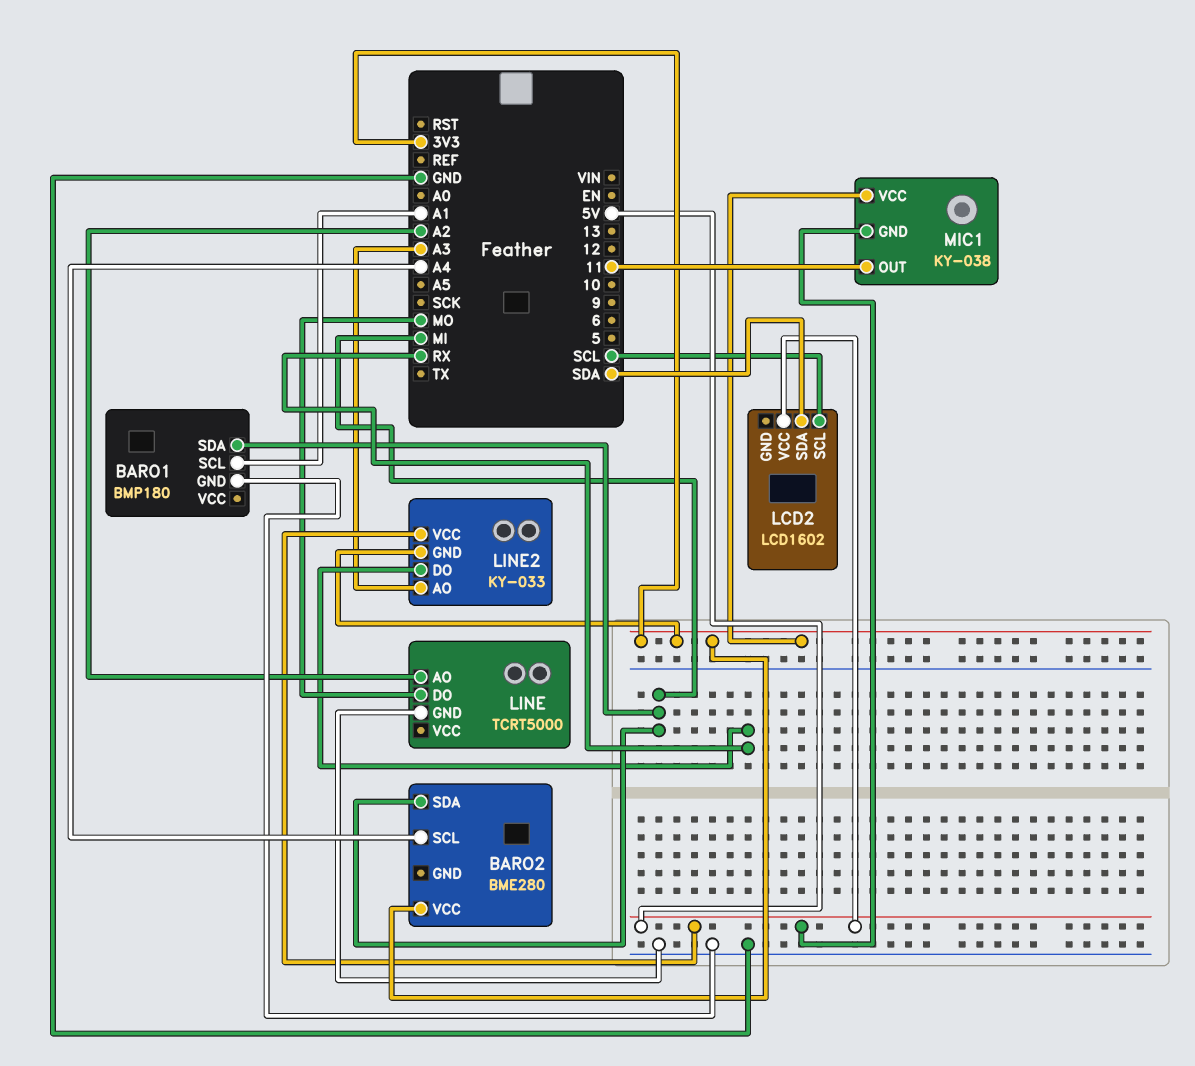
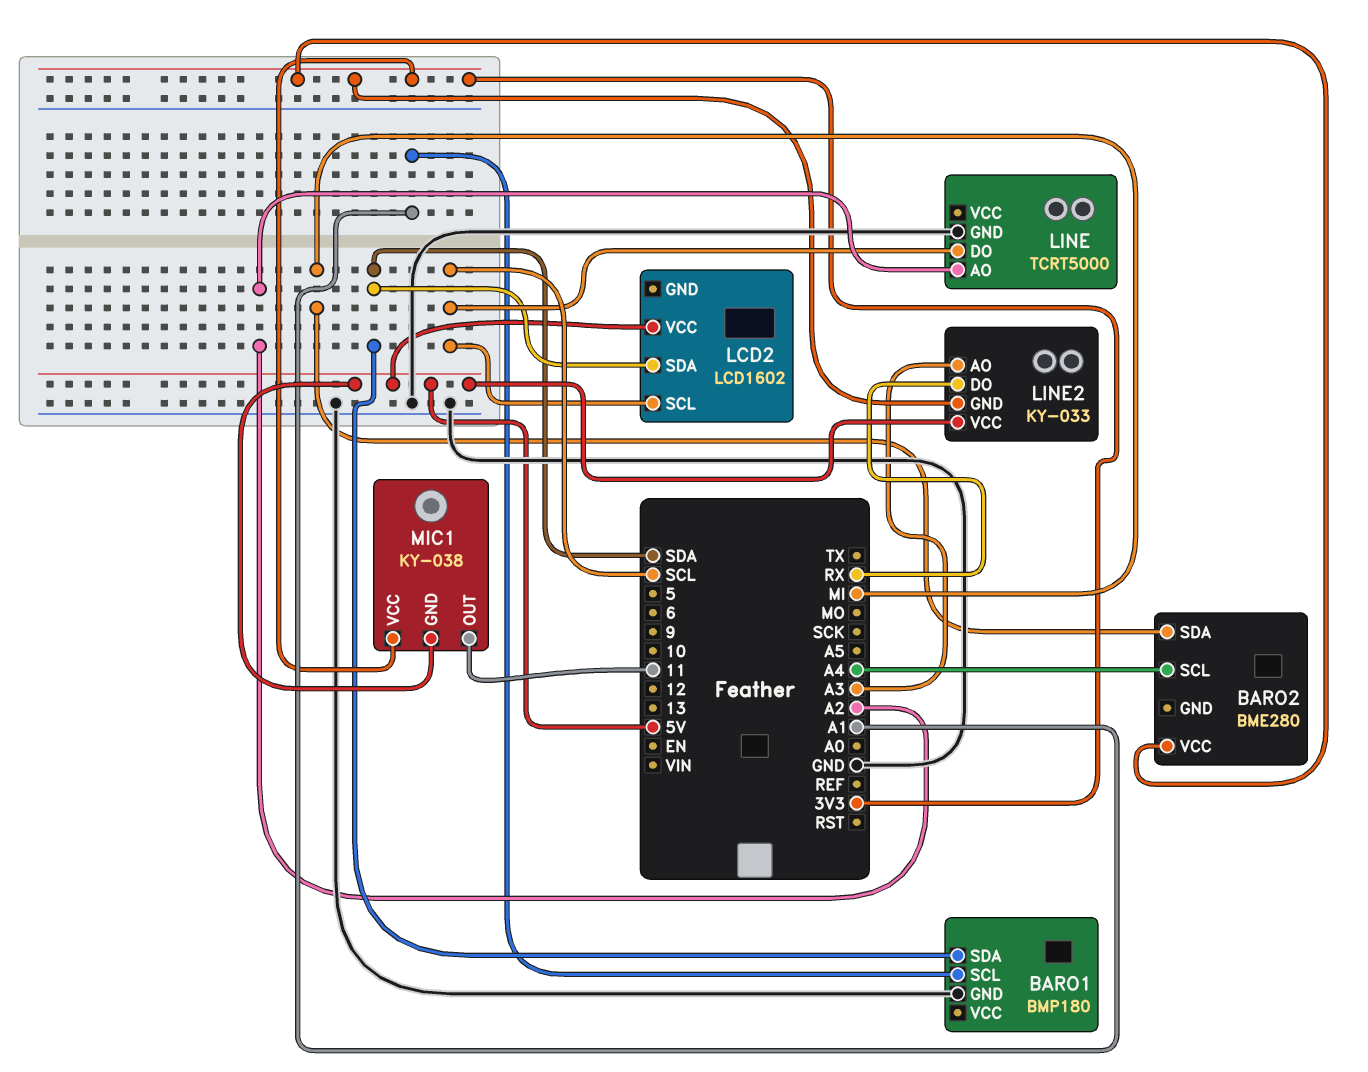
BARO1 pin SDA: MI -> SDA
LINE pin DO: MO -> SCL

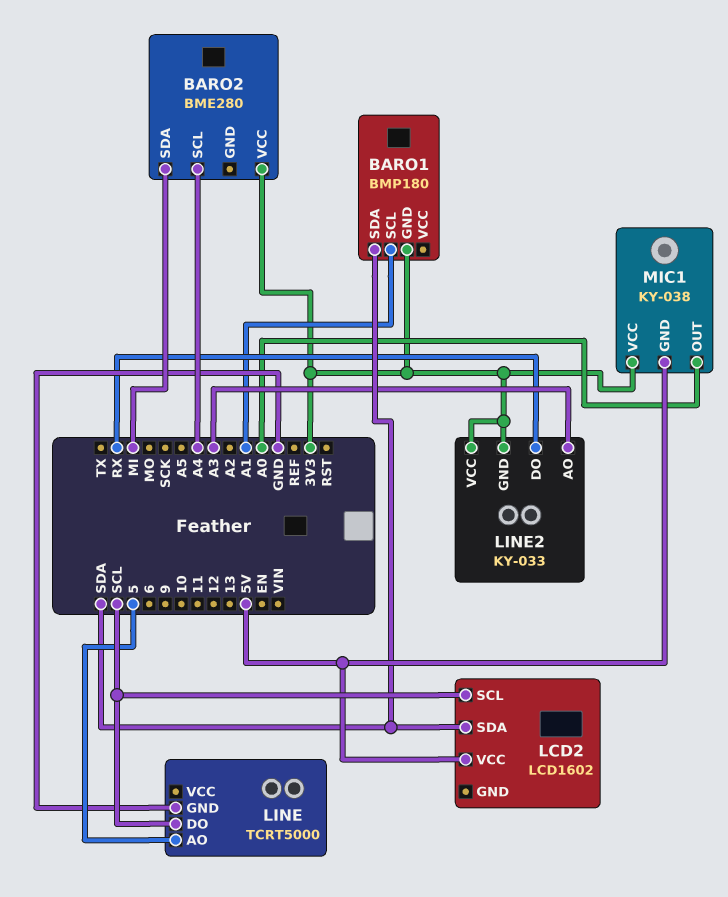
BARO1 pin GND: GND -> 3V3
LINE pin AO: A2 -> 5
LINE2 pin VCC: 5V -> 3V3
MIC1 pin OUT: 11 -> A0

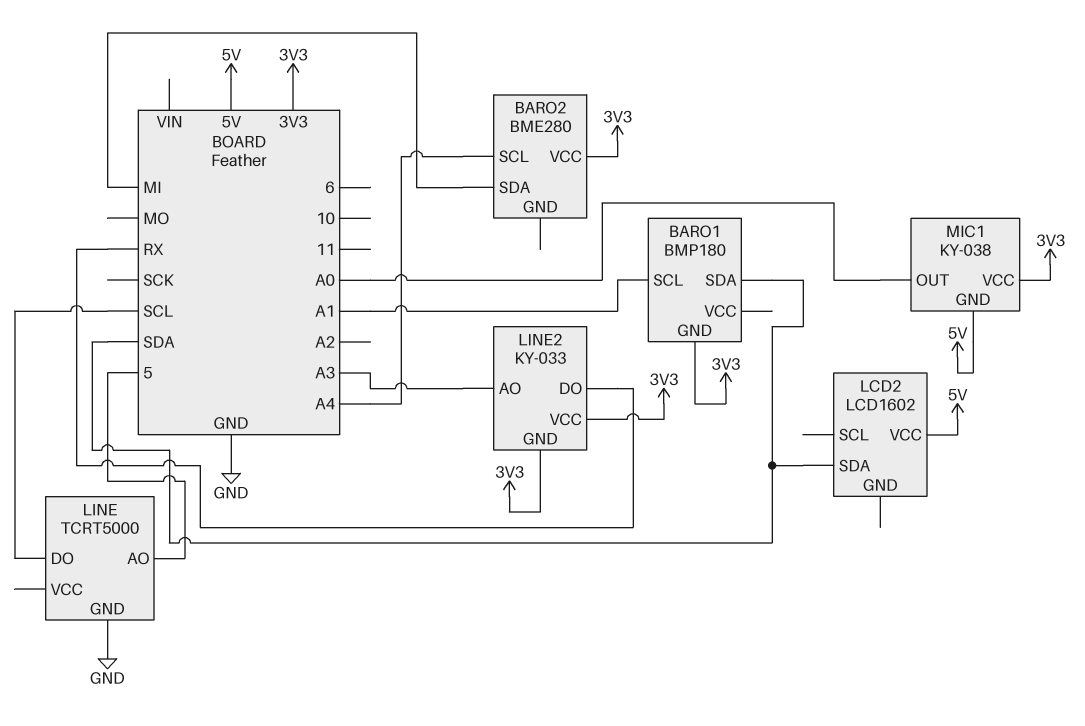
LCD2 pin SCL: SCL -> none

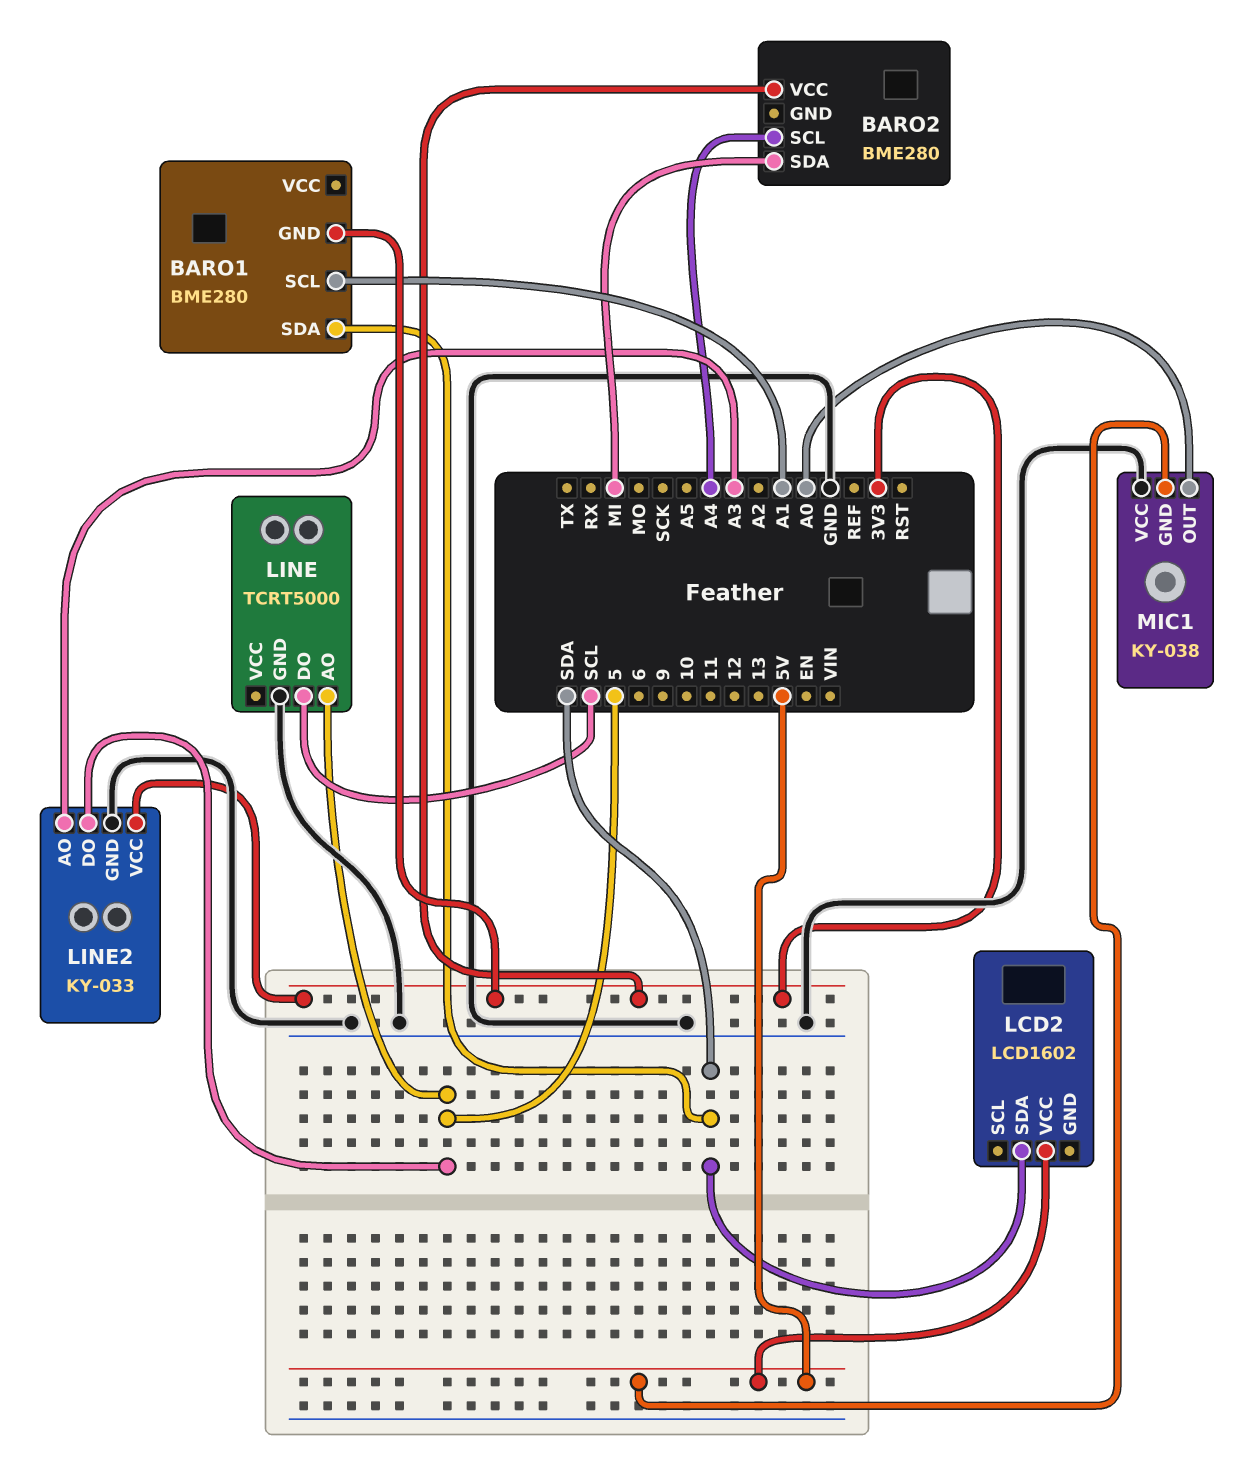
BARO1: BMP180 -> BME280
LINE2 pin DO: RX -> 5
LINE2 pin GND: 3V3 -> GND
MIC1 pin VCC: 3V3 -> GND

